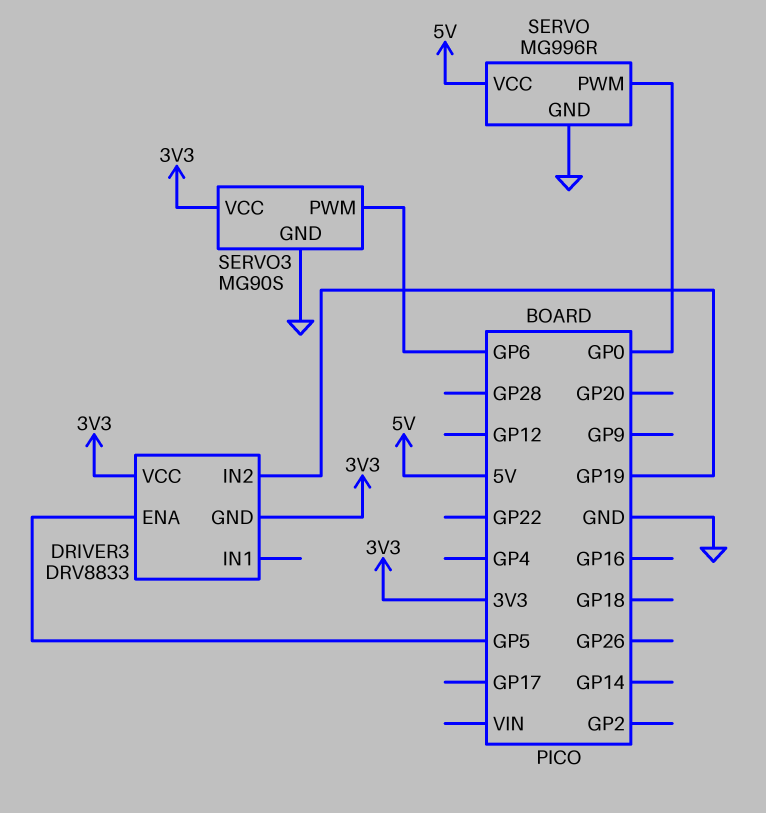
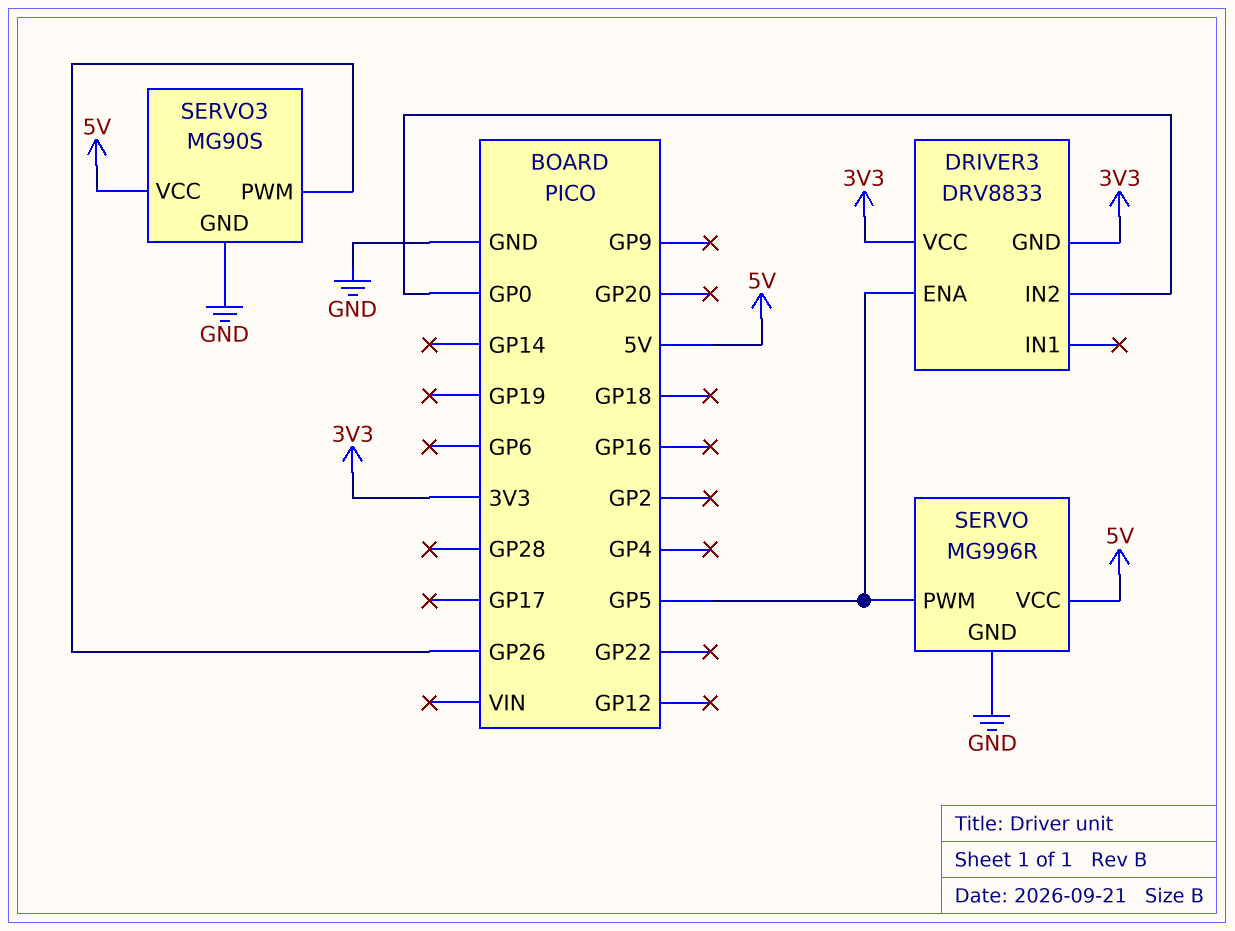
DRIVER3 pin IN2: GP19 -> GP0
SERVO pin PWM: GP0 -> GP5
SERVO3 pin PWM: GP6 -> GP26
SERVO3 pin VCC: 3V3 -> 5V

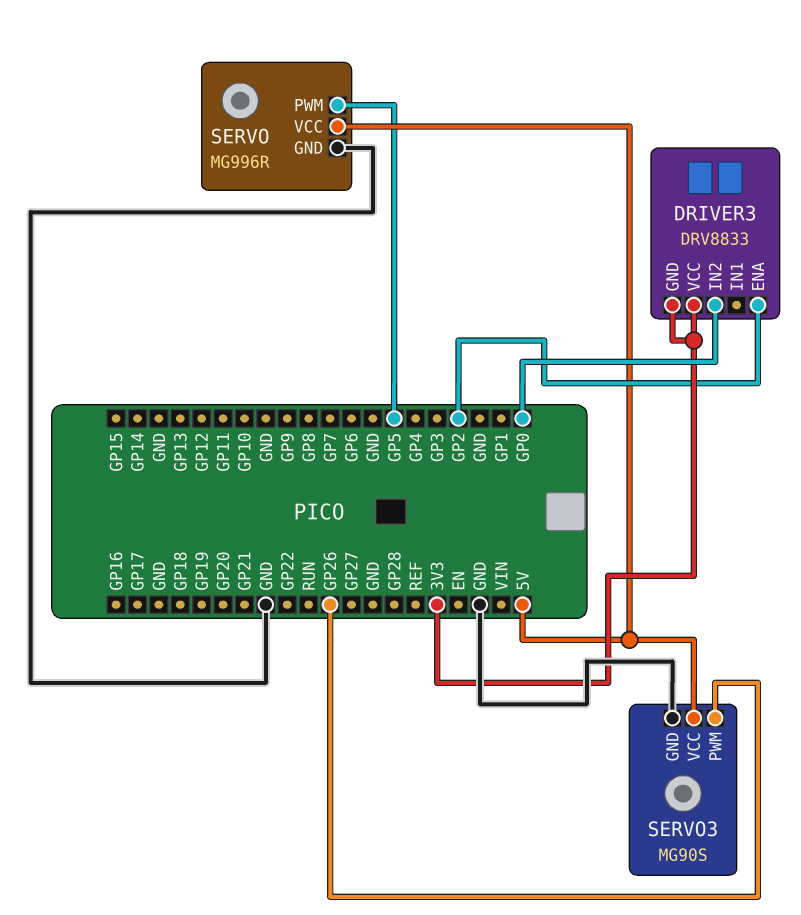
DRIVER3 pin ENA: GP5 -> GP2

